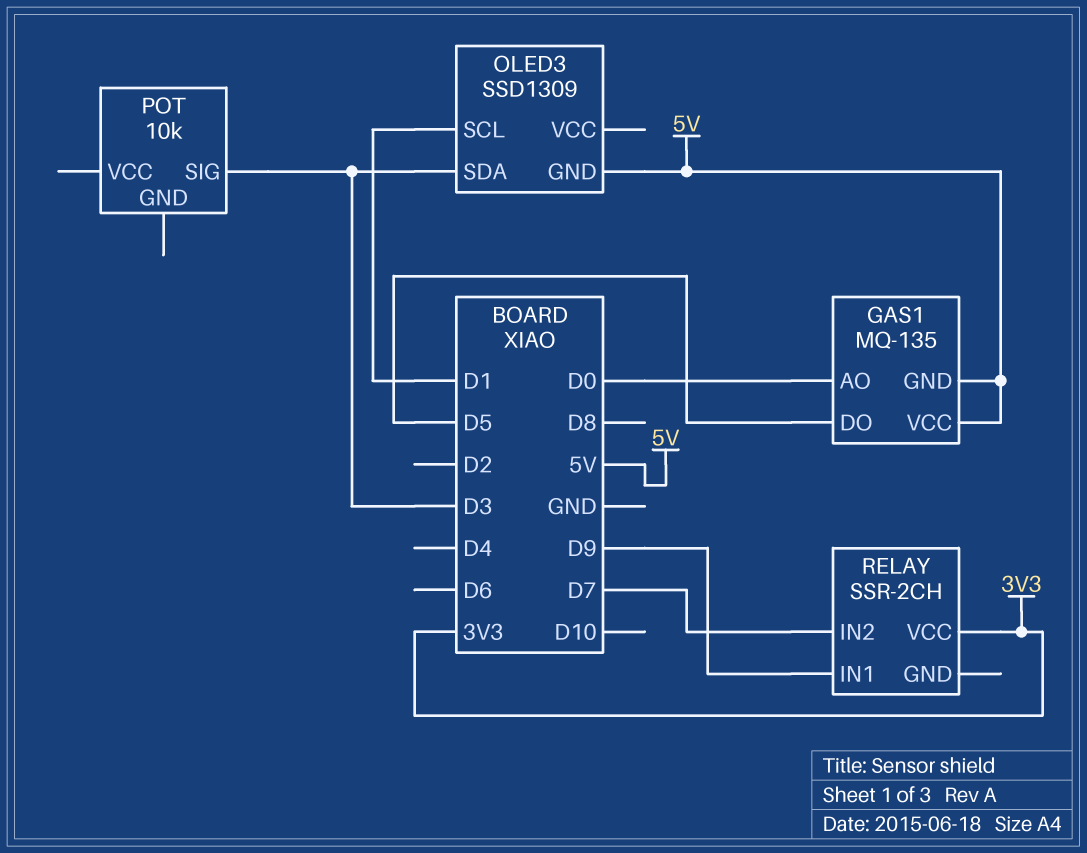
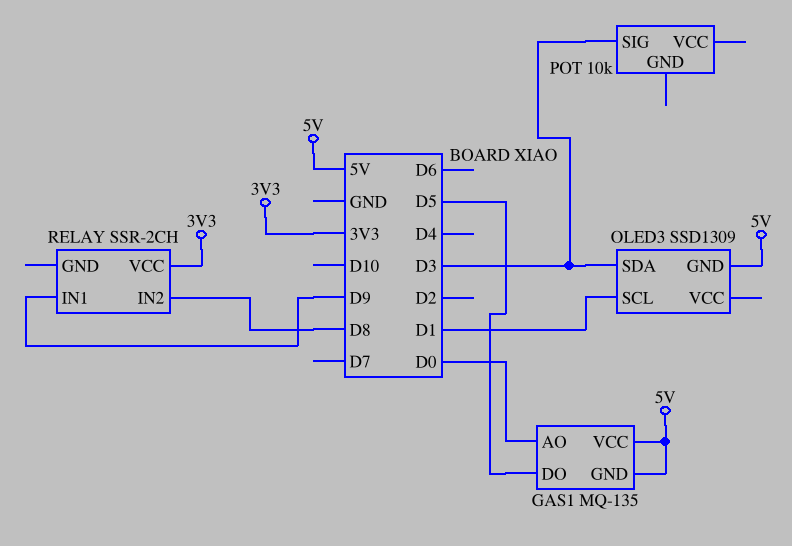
RELAY pin IN2: D7 -> D8

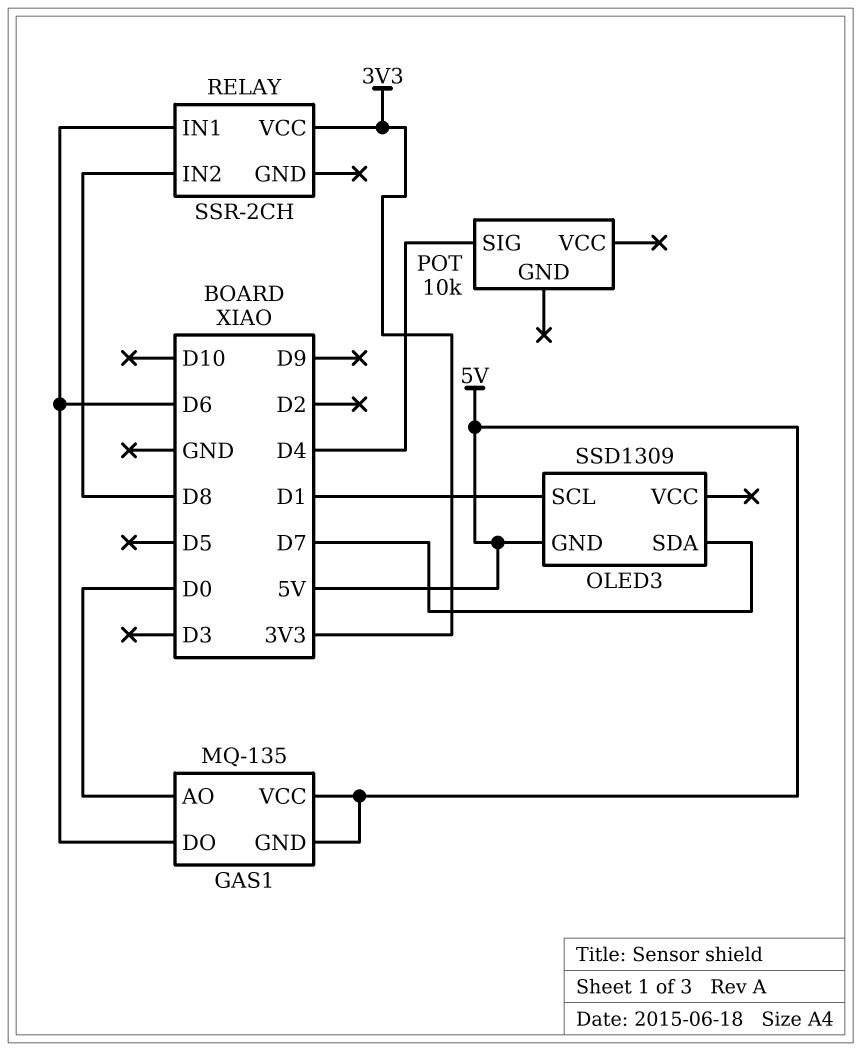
GAS1 pin DO: D5 -> D6
OLED3 pin SDA: D3 -> D7
POT pin SIG: D3 -> D4
RELAY pin IN1: D9 -> D6

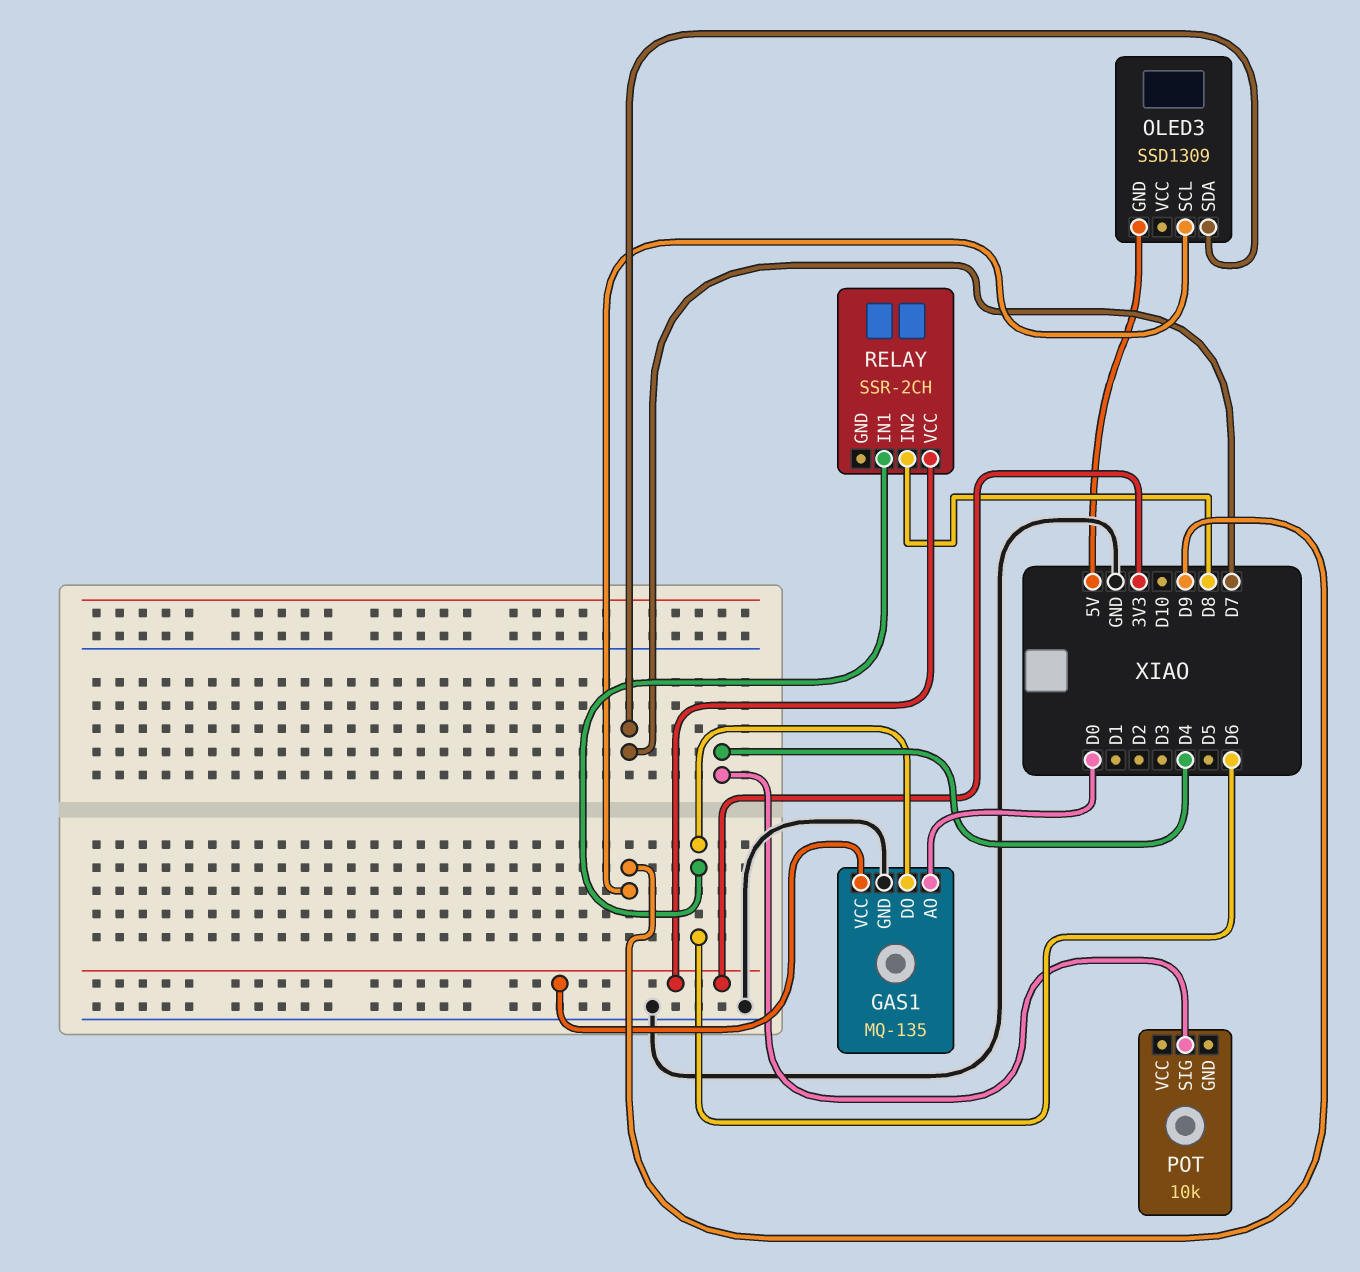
GAS1 pin GND: 5V -> GND
GAS1 pin VCC: 5V -> 3V3
OLED3 pin SCL: D1 -> D9

